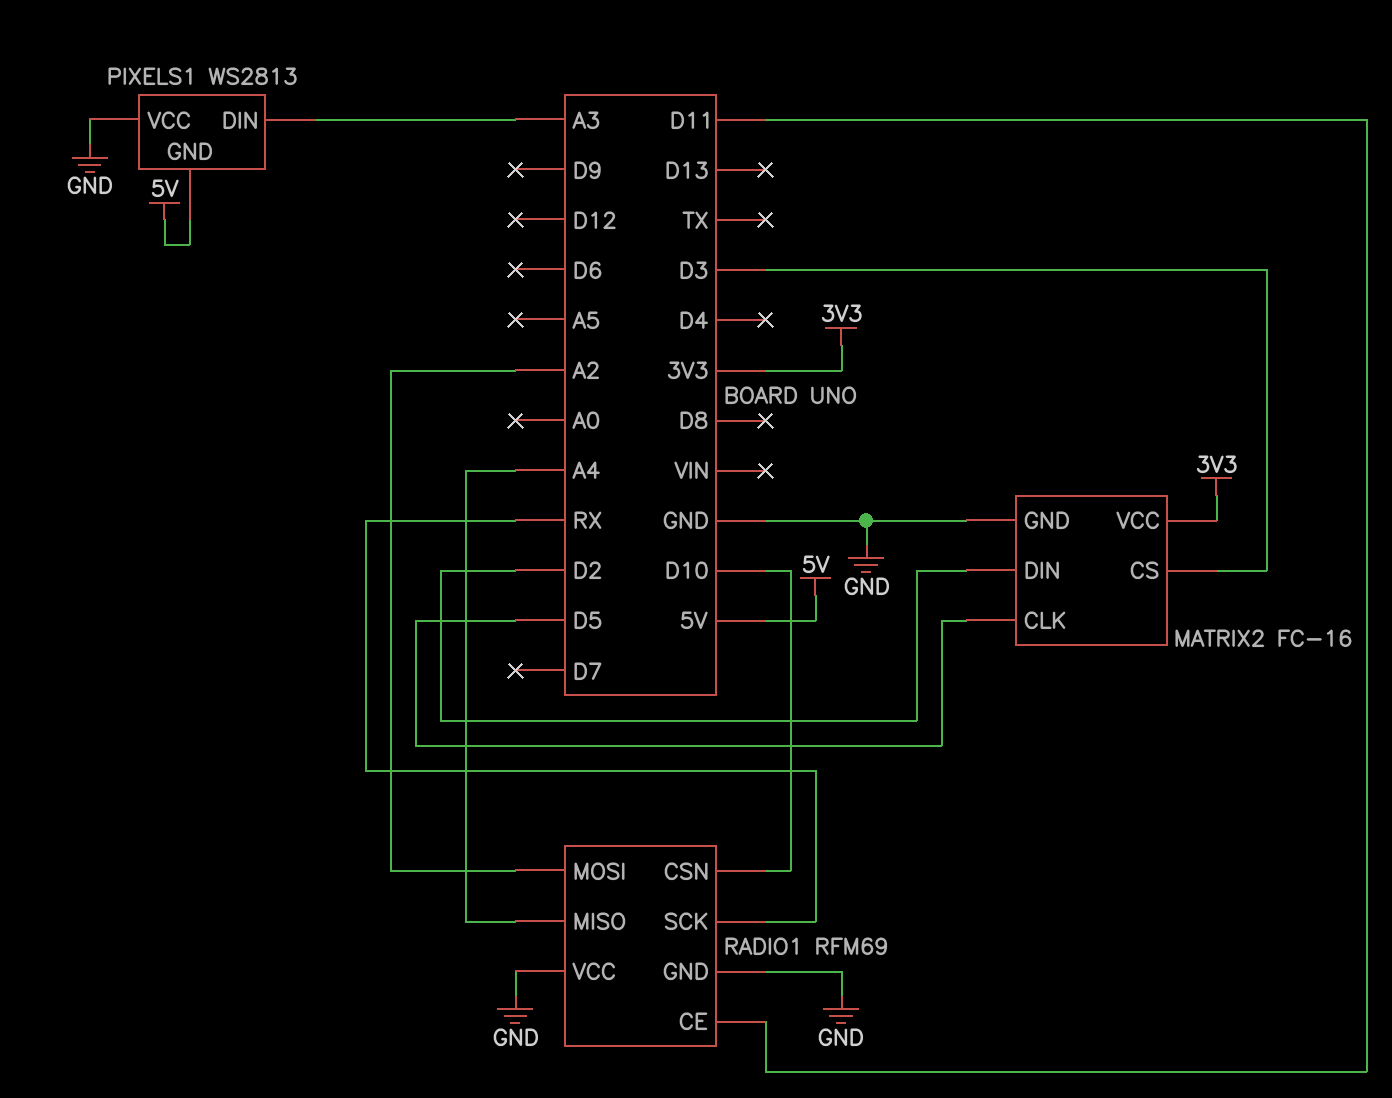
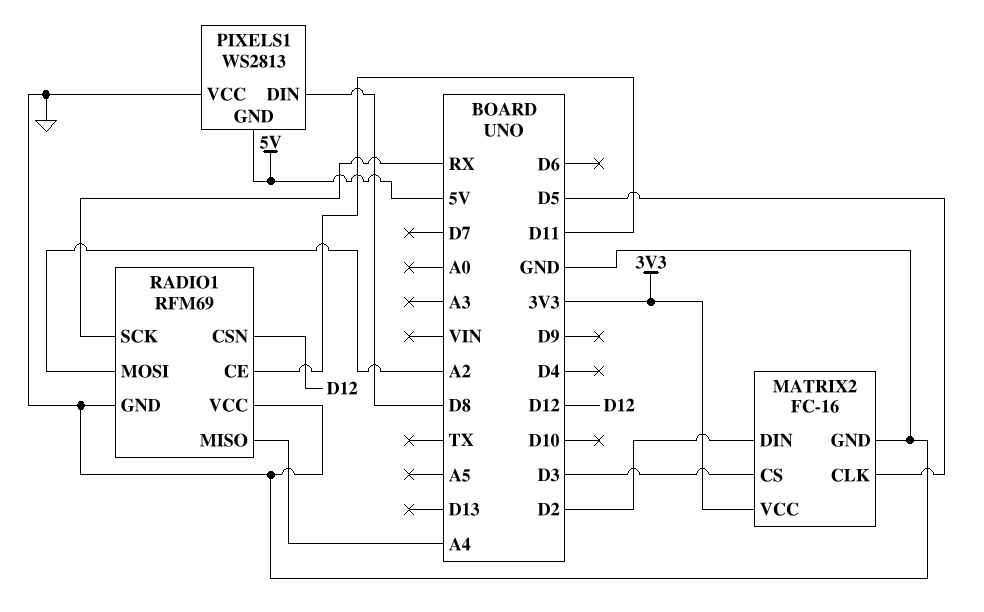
PIXELS1 pin DIN: A3 -> D8
RADIO1 pin CSN: D10 -> D12

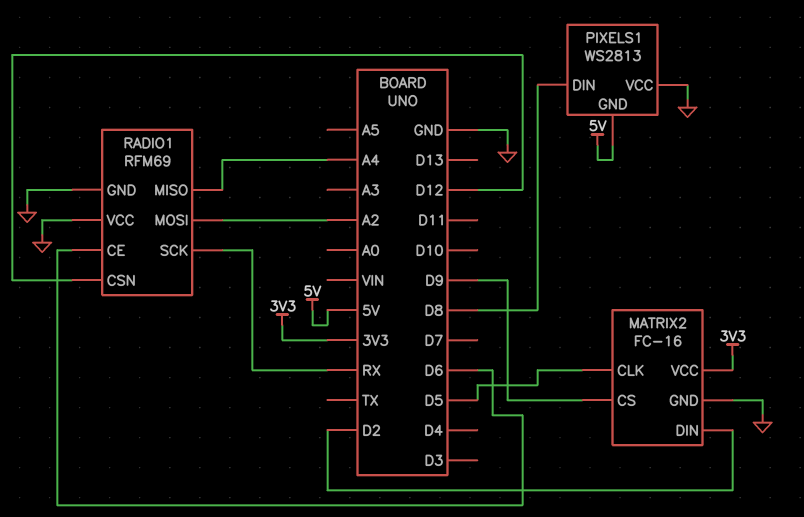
MATRIX2 pin CS: D3 -> D9
RADIO1 pin CE: D11 -> D6

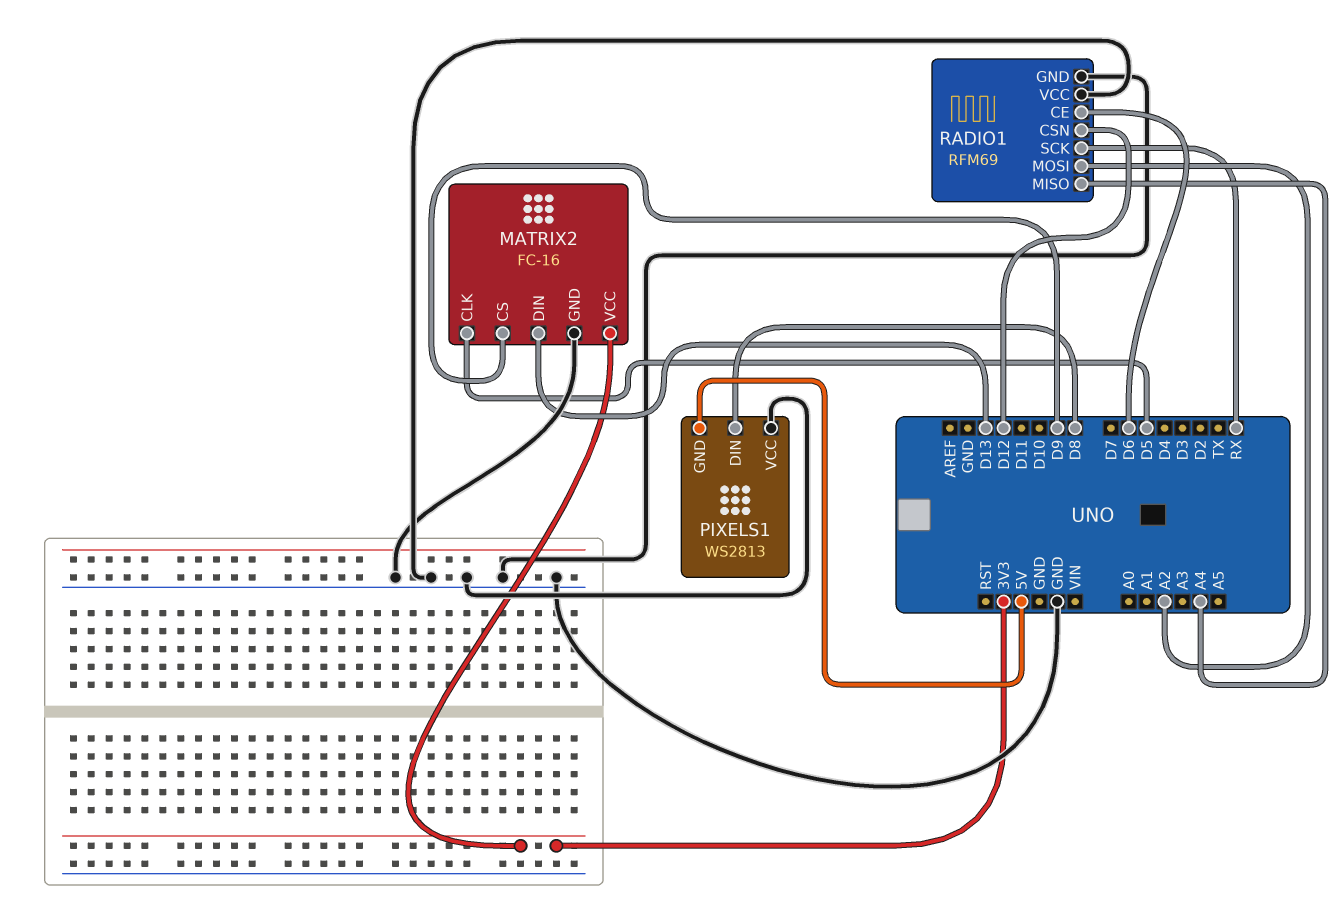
MATRIX2 pin DIN: D2 -> D13

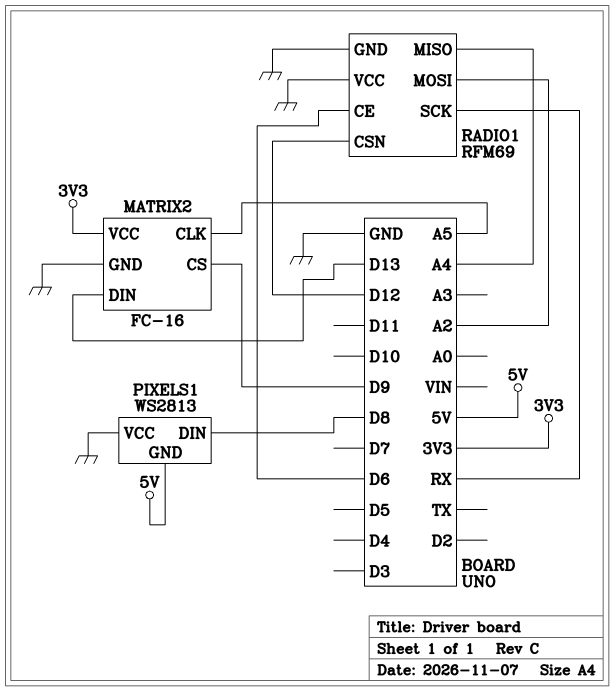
MATRIX2 pin CLK: D5 -> A5

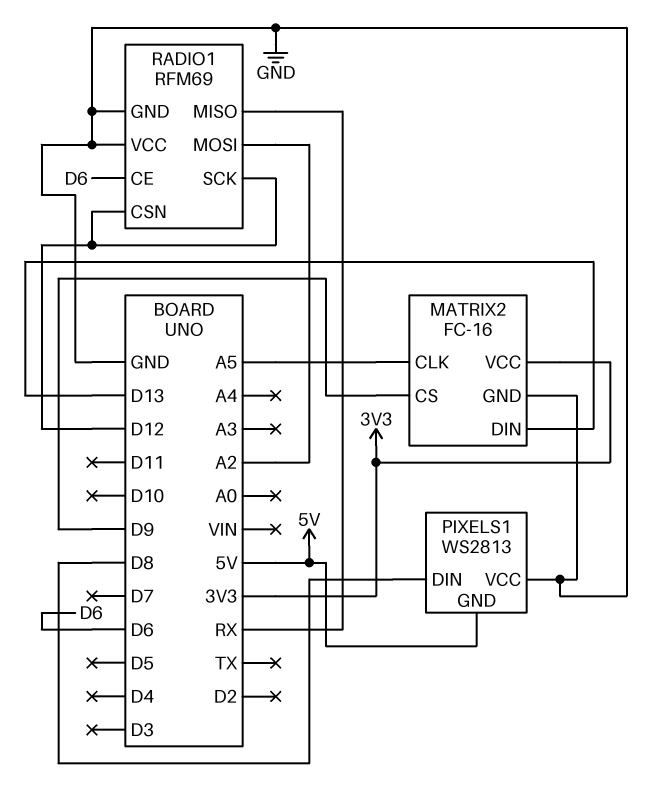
RADIO1 pin MISO: A4 -> RX
RADIO1 pin SCK: RX -> D12

